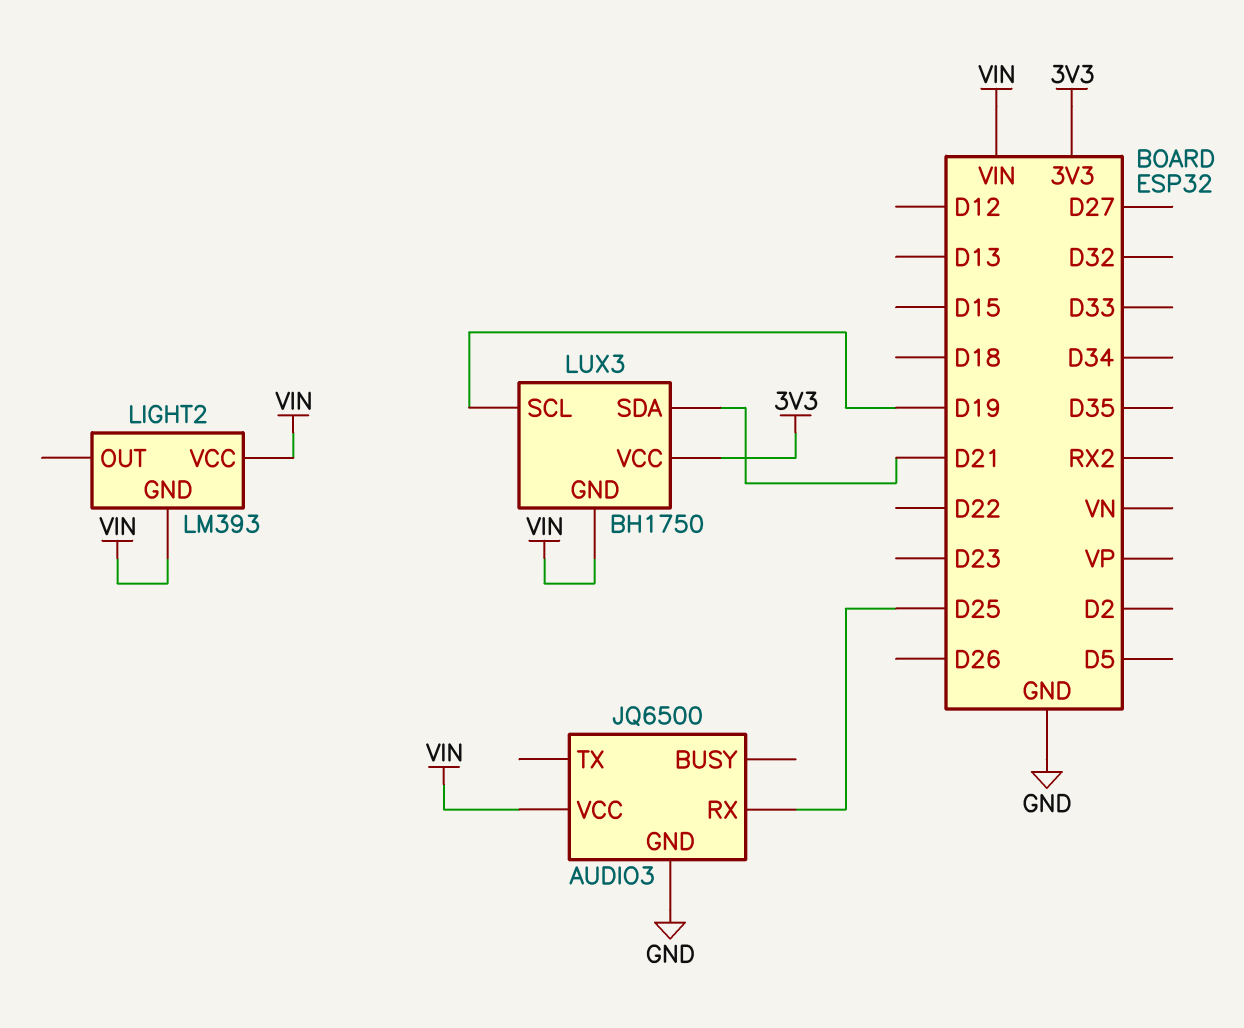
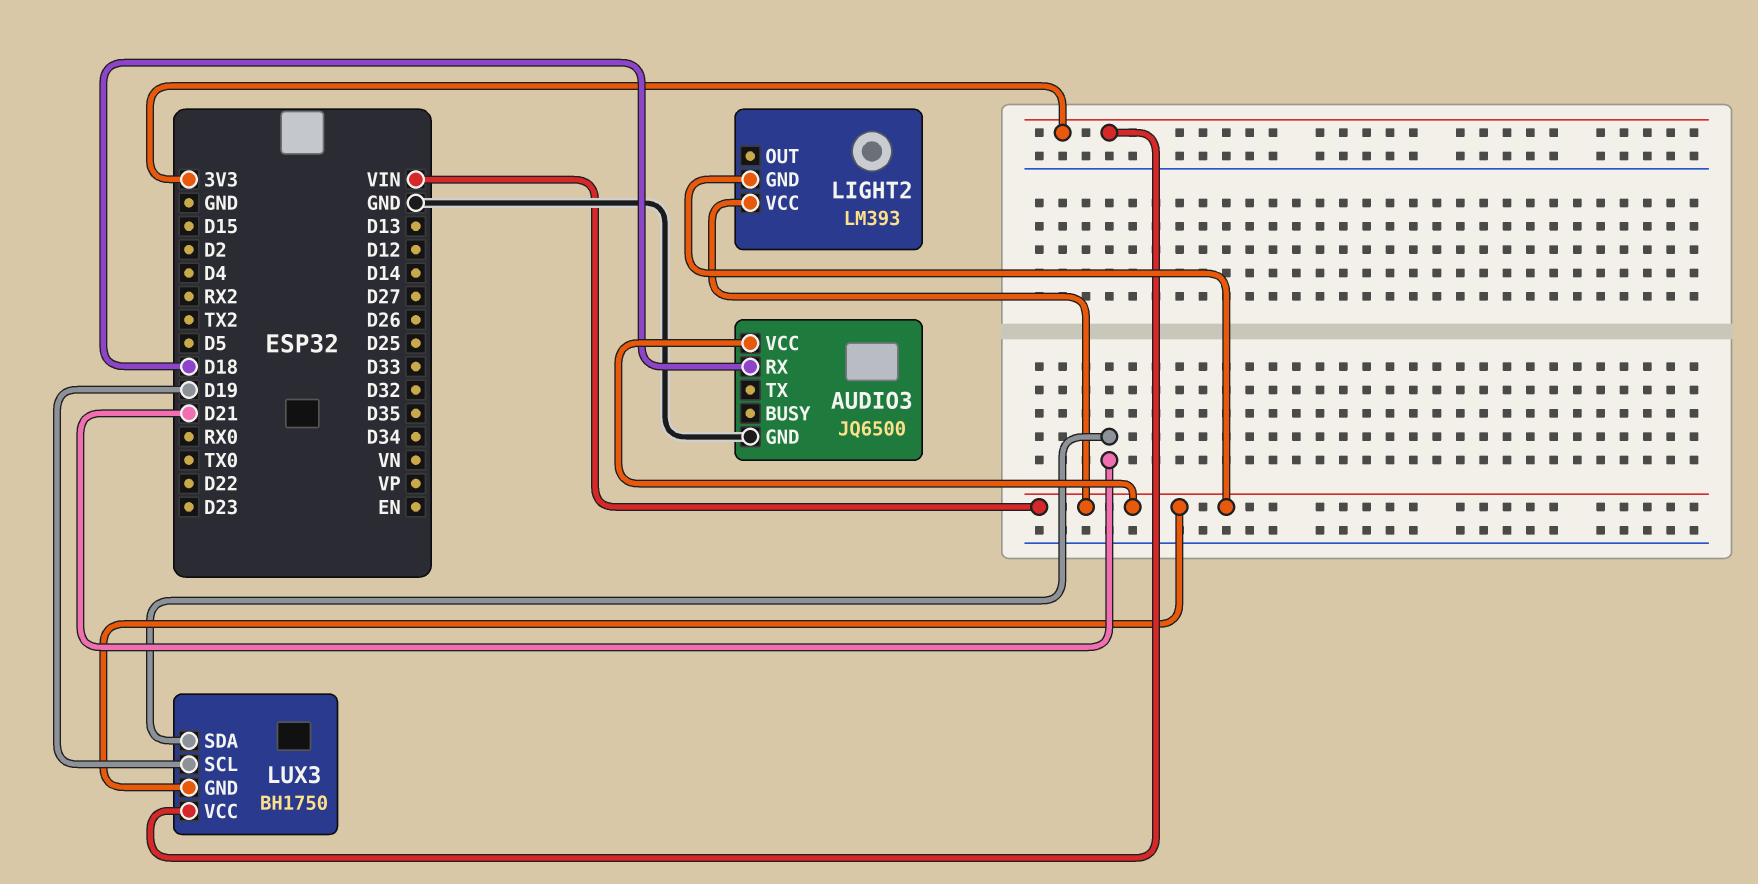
AUDIO3 pin RX: D25 -> D18

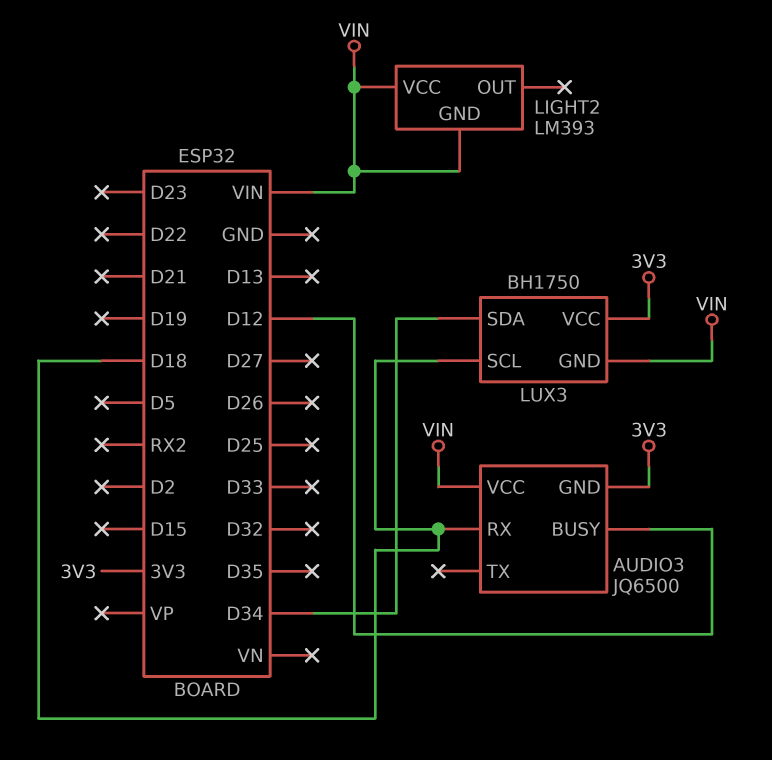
AUDIO3 pin BUSY: none -> D12
AUDIO3 pin GND: GND -> 3V3
LUX3 pin SCL: D19 -> D18
LUX3 pin SDA: D21 -> D34

